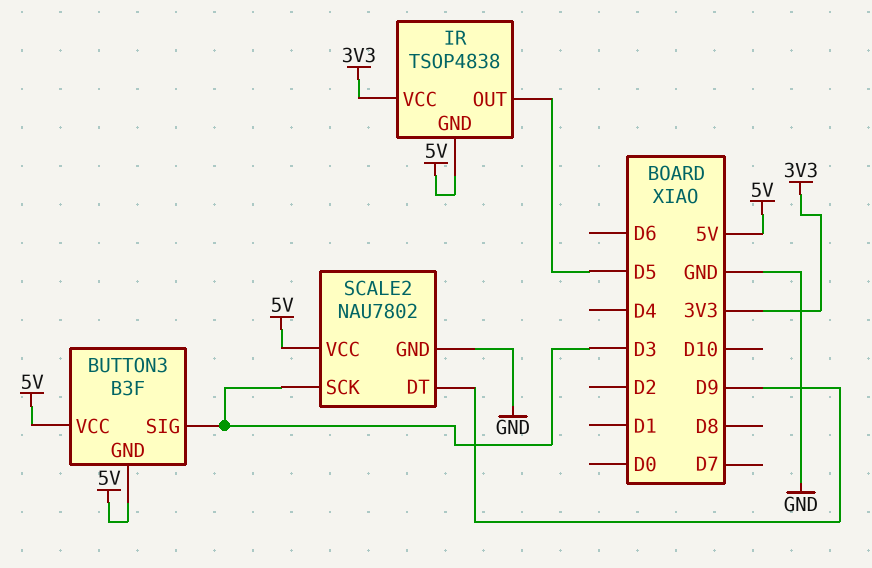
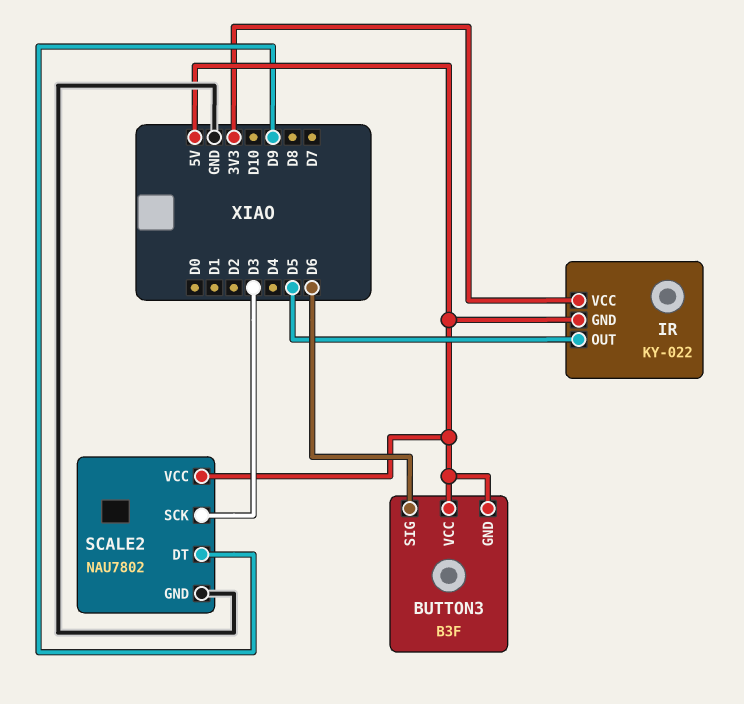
BUTTON3 pin SIG: D3 -> D6
IR: TSOP4838 -> KY-022

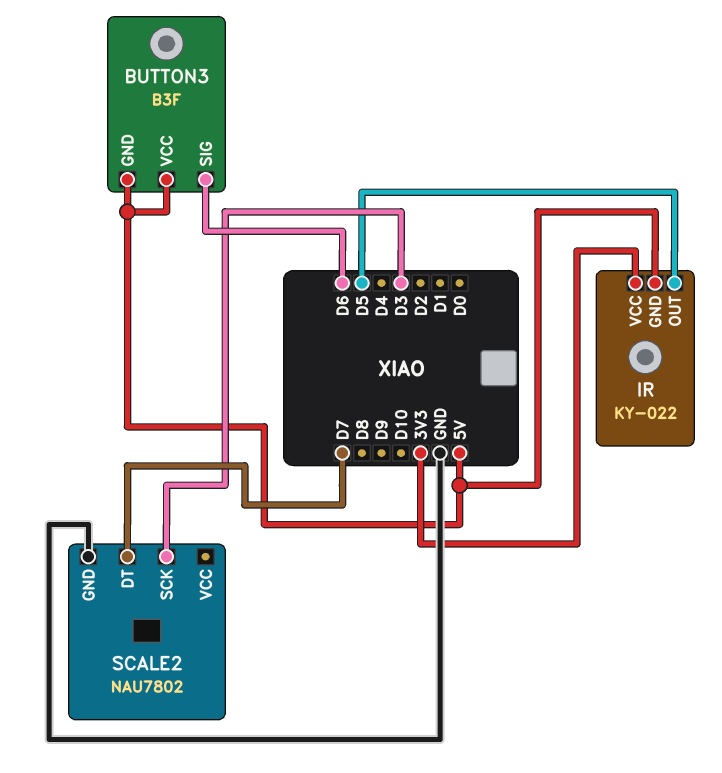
SCALE2 pin DT: D9 -> D7
SCALE2 pin VCC: 5V -> none

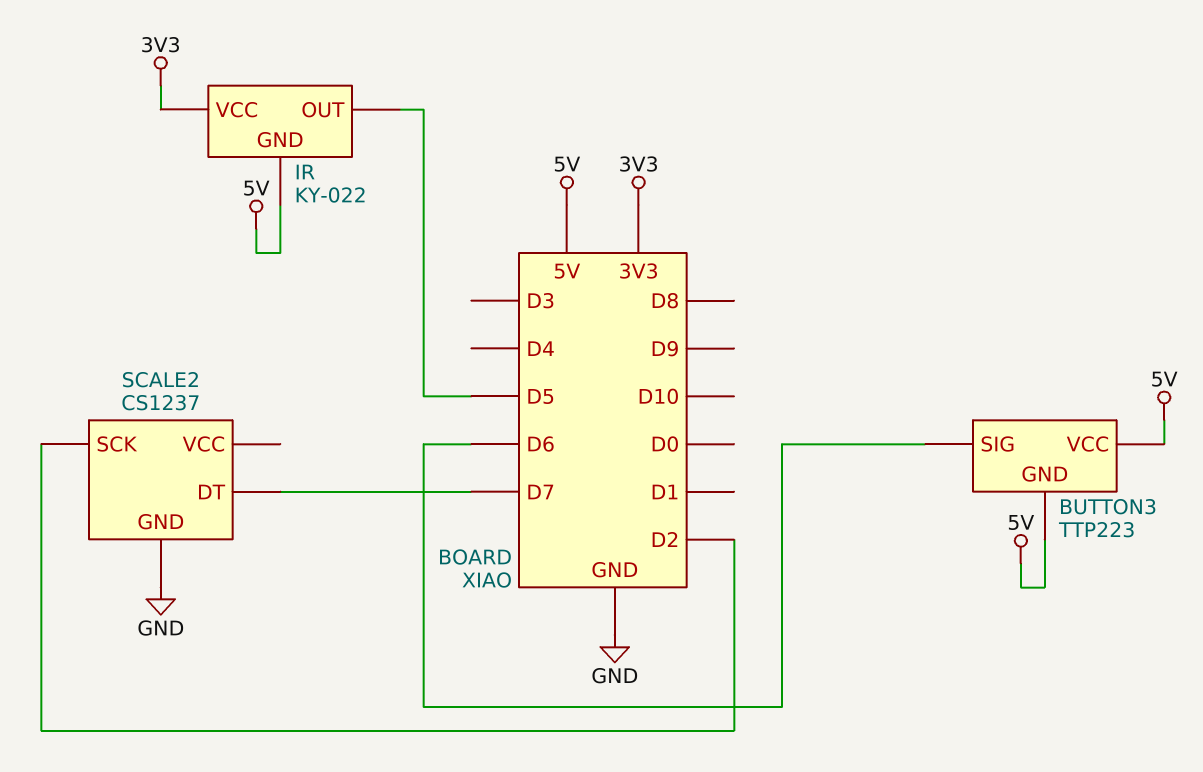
BUTTON3: B3F -> TTP223
SCALE2: NAU7802 -> CS1237
SCALE2 pin SCK: D3 -> D2

